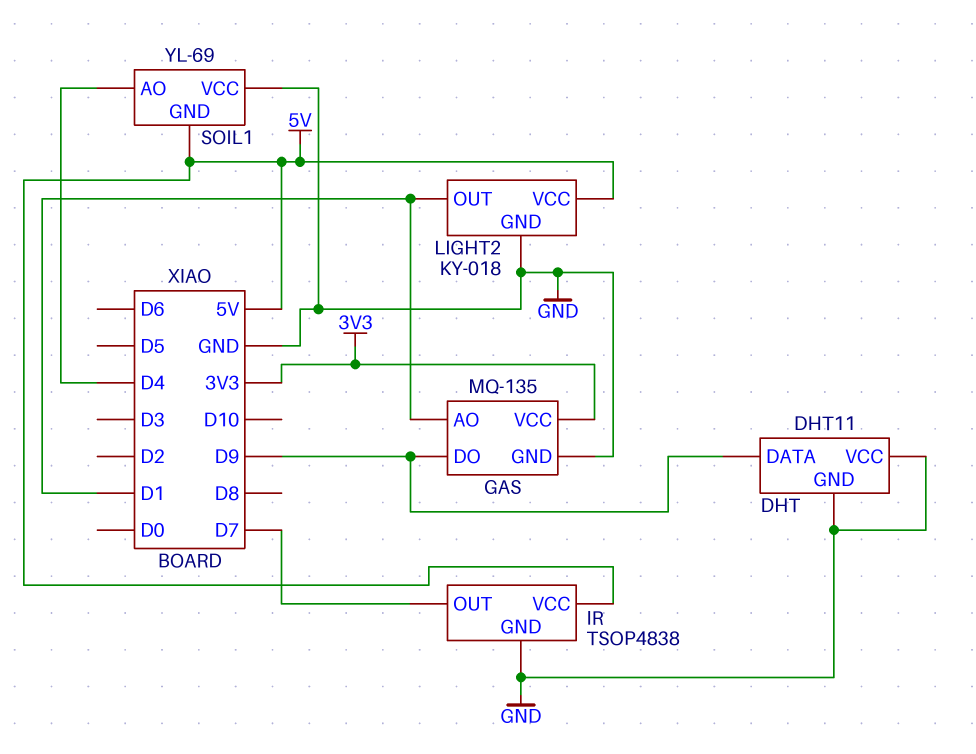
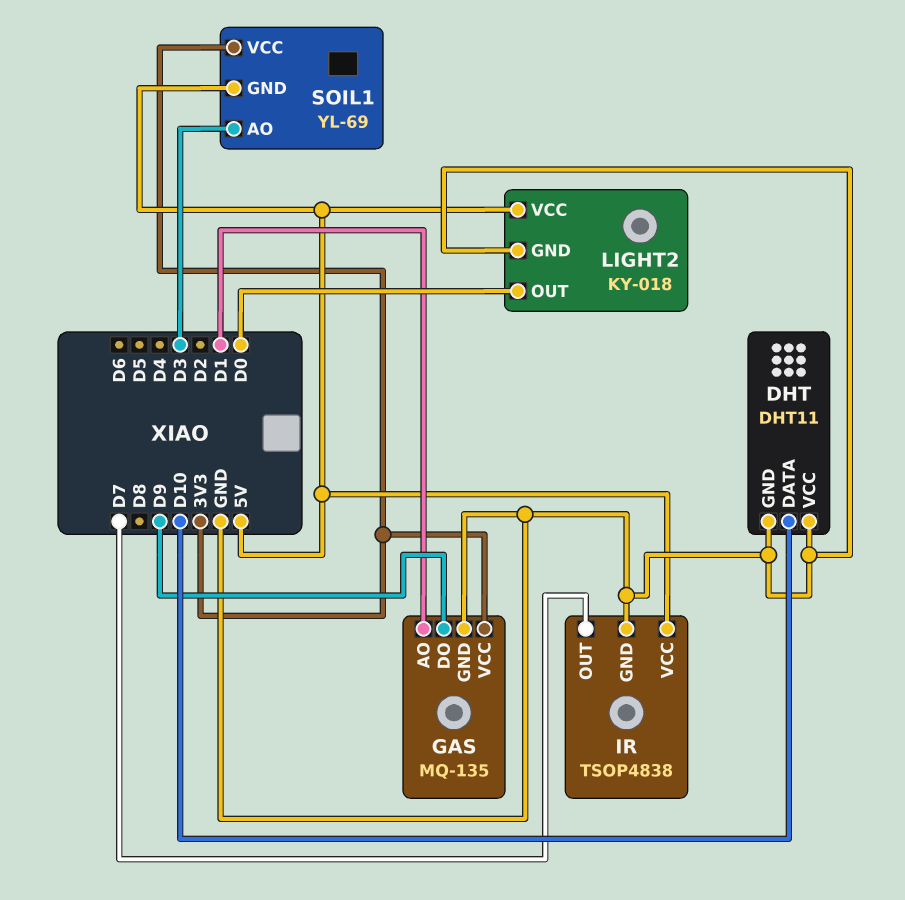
DHT pin DATA: D9 -> D10
LIGHT2 pin OUT: D1 -> D0
SOIL1 pin AO: D4 -> D3
SOIL1 pin VCC: GND -> 3V3

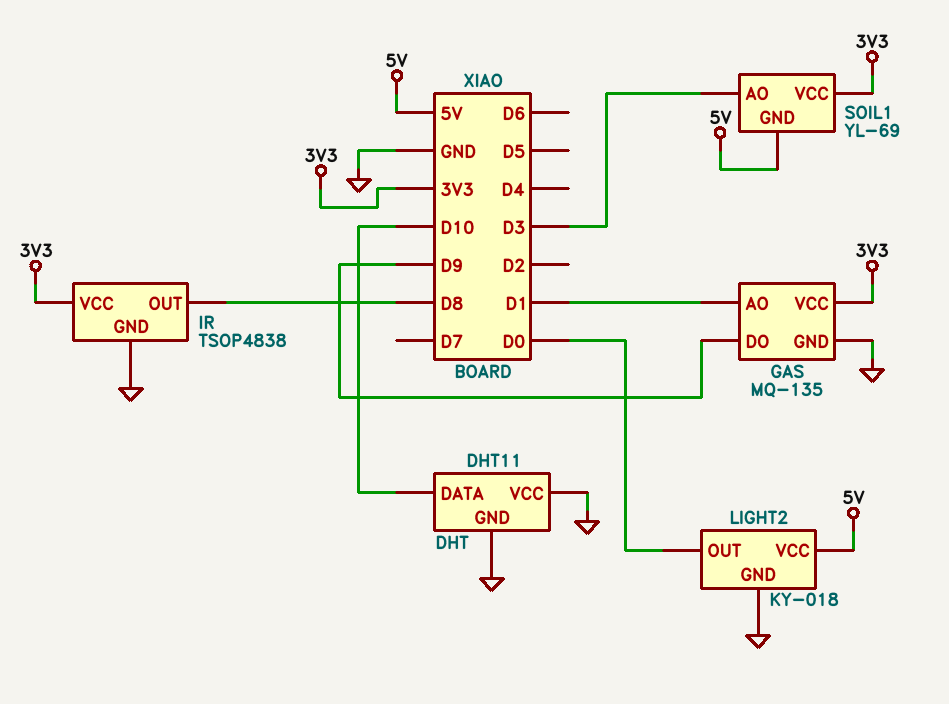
IR pin OUT: D7 -> D8
IR pin VCC: 5V -> 3V3

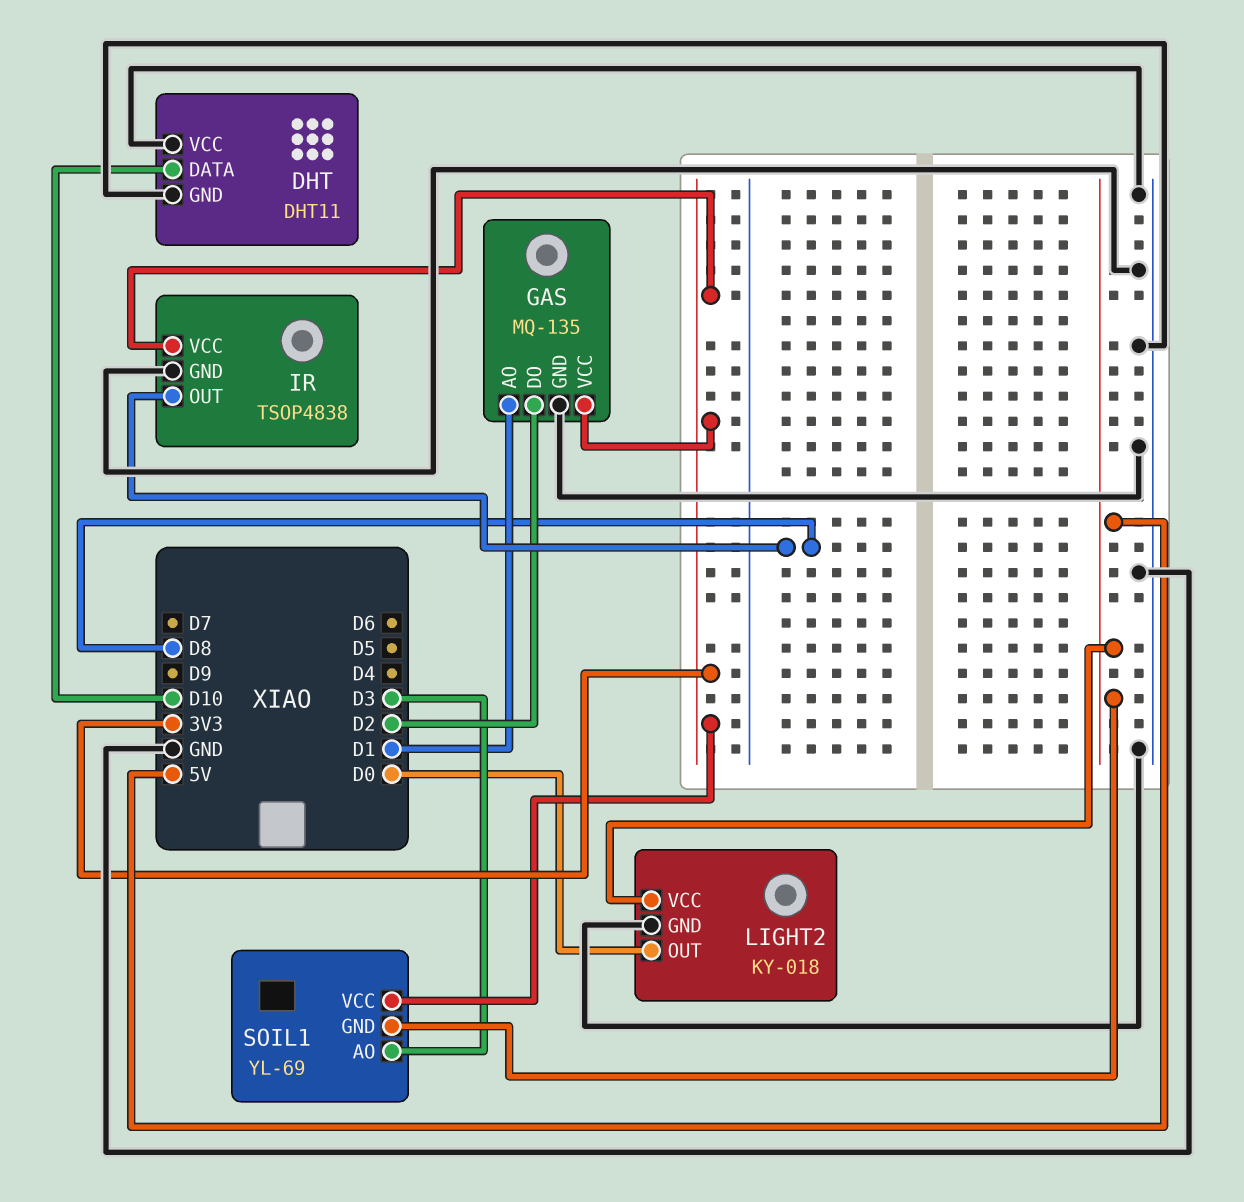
GAS pin DO: D9 -> D2

